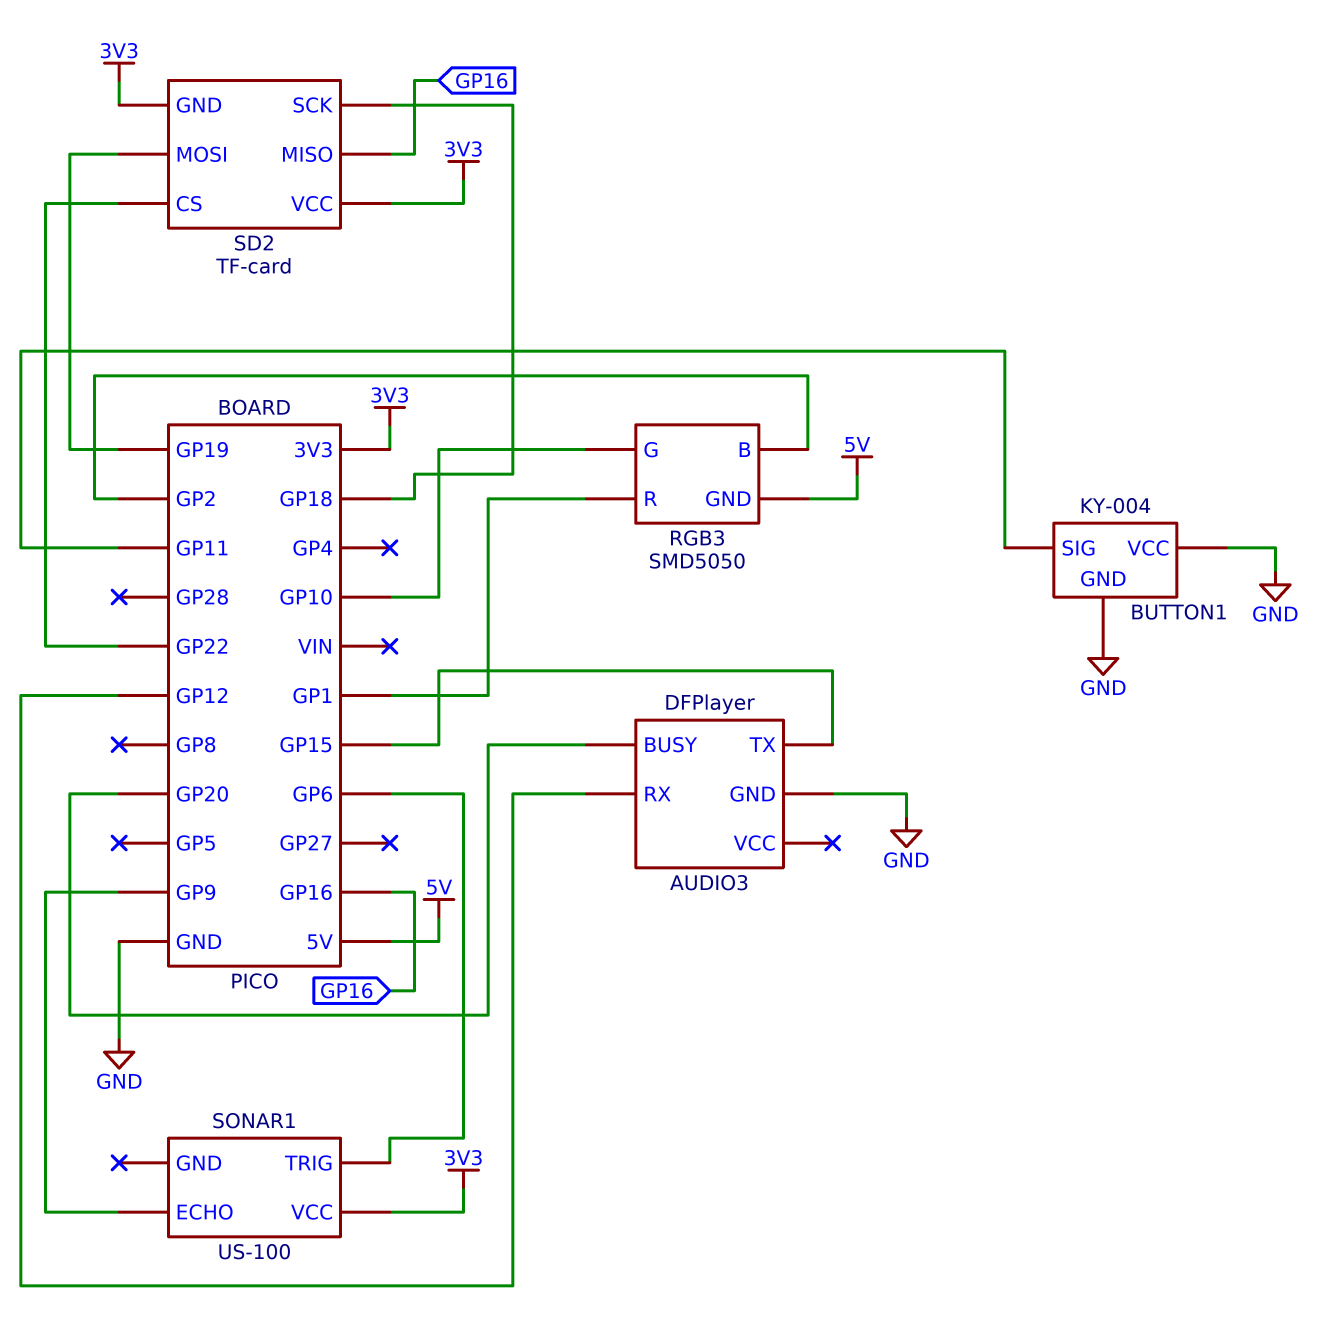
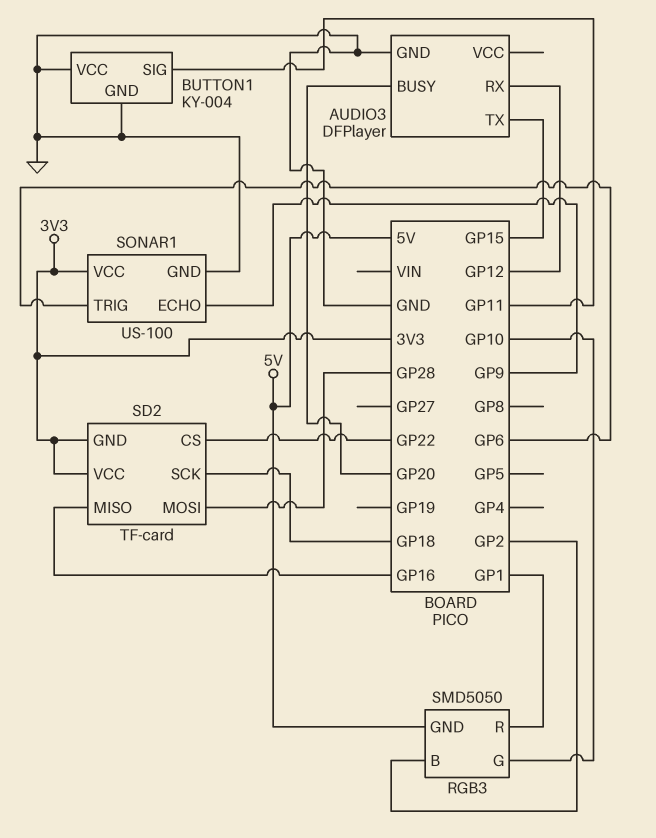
SD2 pin MOSI: GP19 -> GP28
SONAR1 pin GND: none -> GND

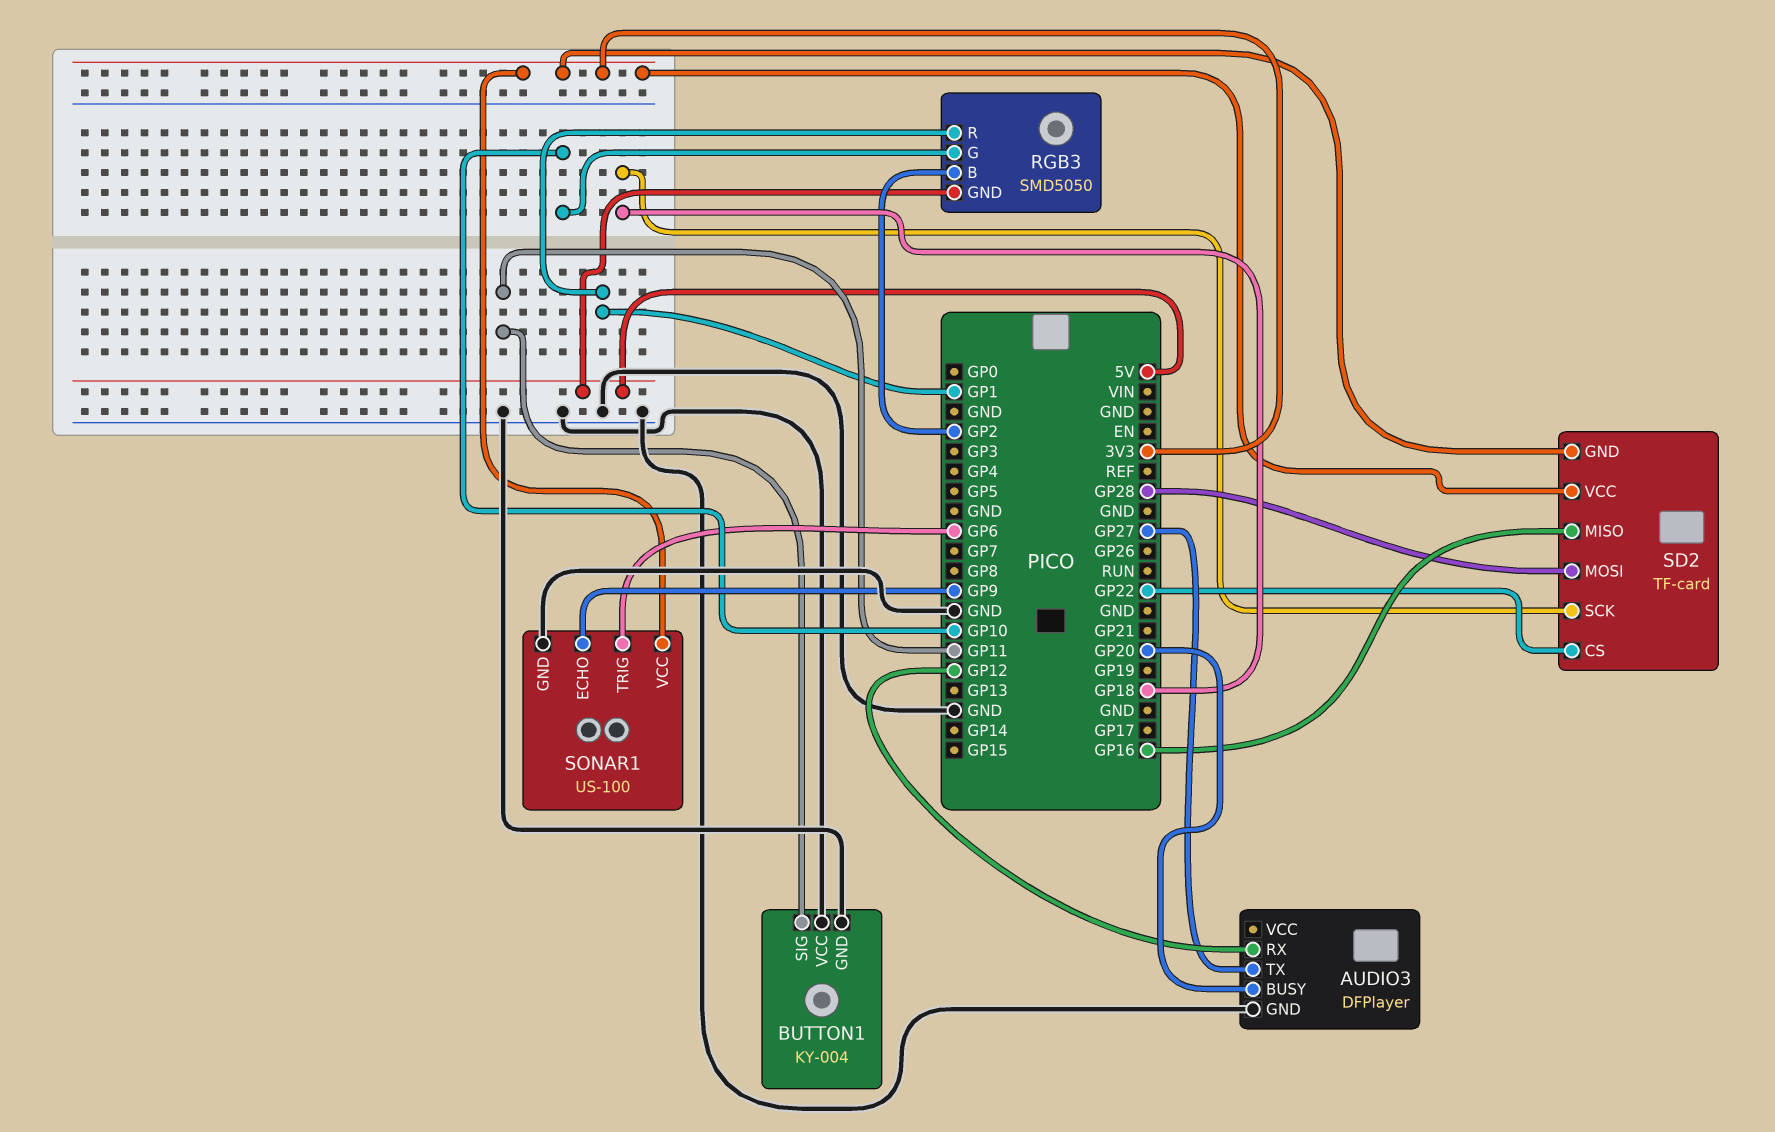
AUDIO3 pin TX: GP15 -> GP27

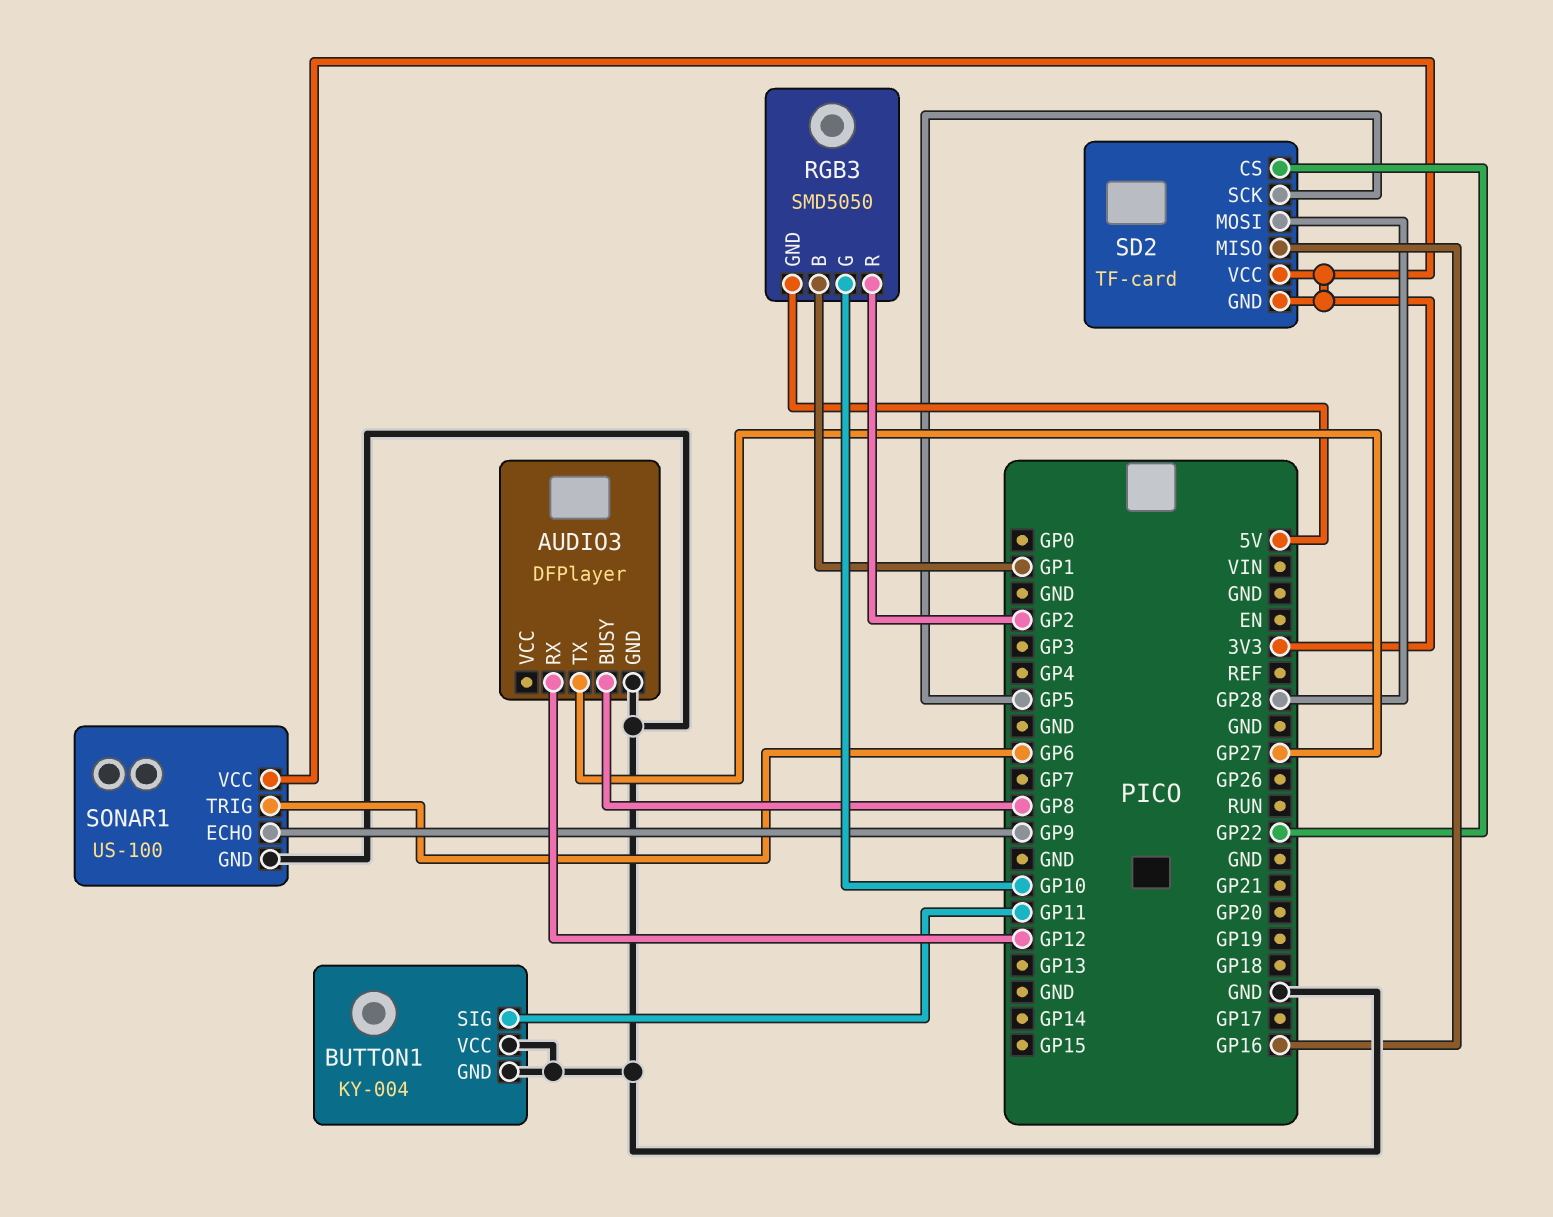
AUDIO3 pin BUSY: GP20 -> GP8
RGB3 pin B: GP2 -> GP1
RGB3 pin R: GP1 -> GP2
SD2 pin SCK: GP18 -> GP5

